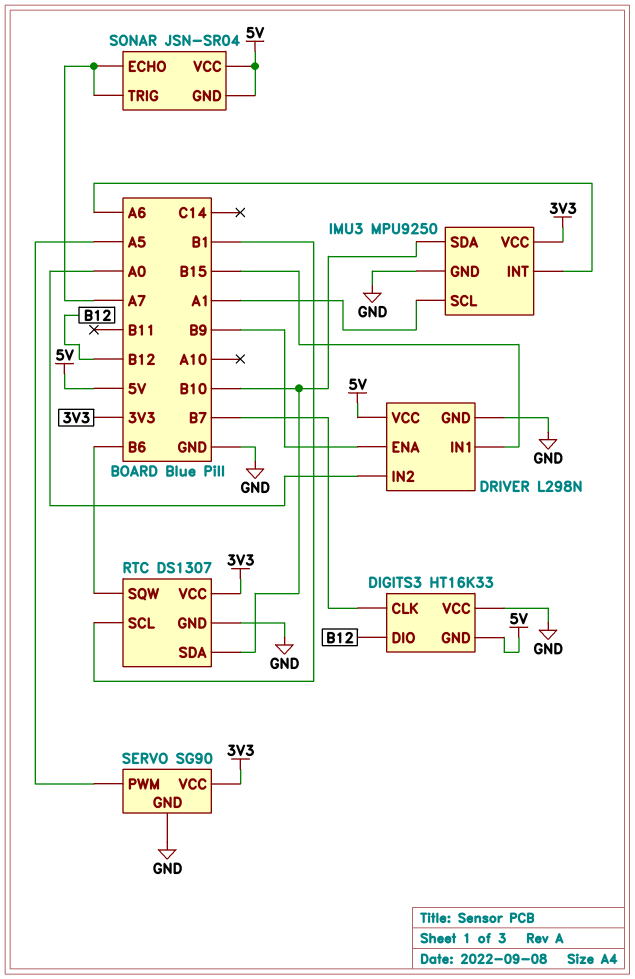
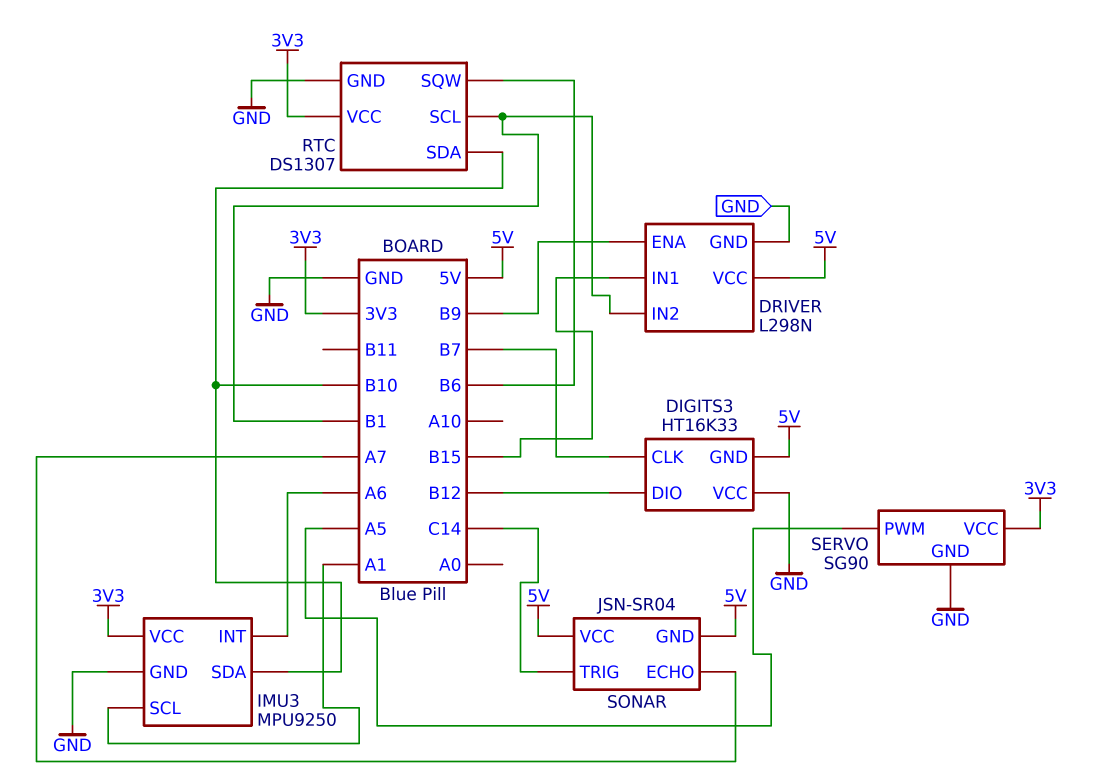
DRIVER pin IN2: A0 -> B1
SONAR pin TRIG: A7 -> C14

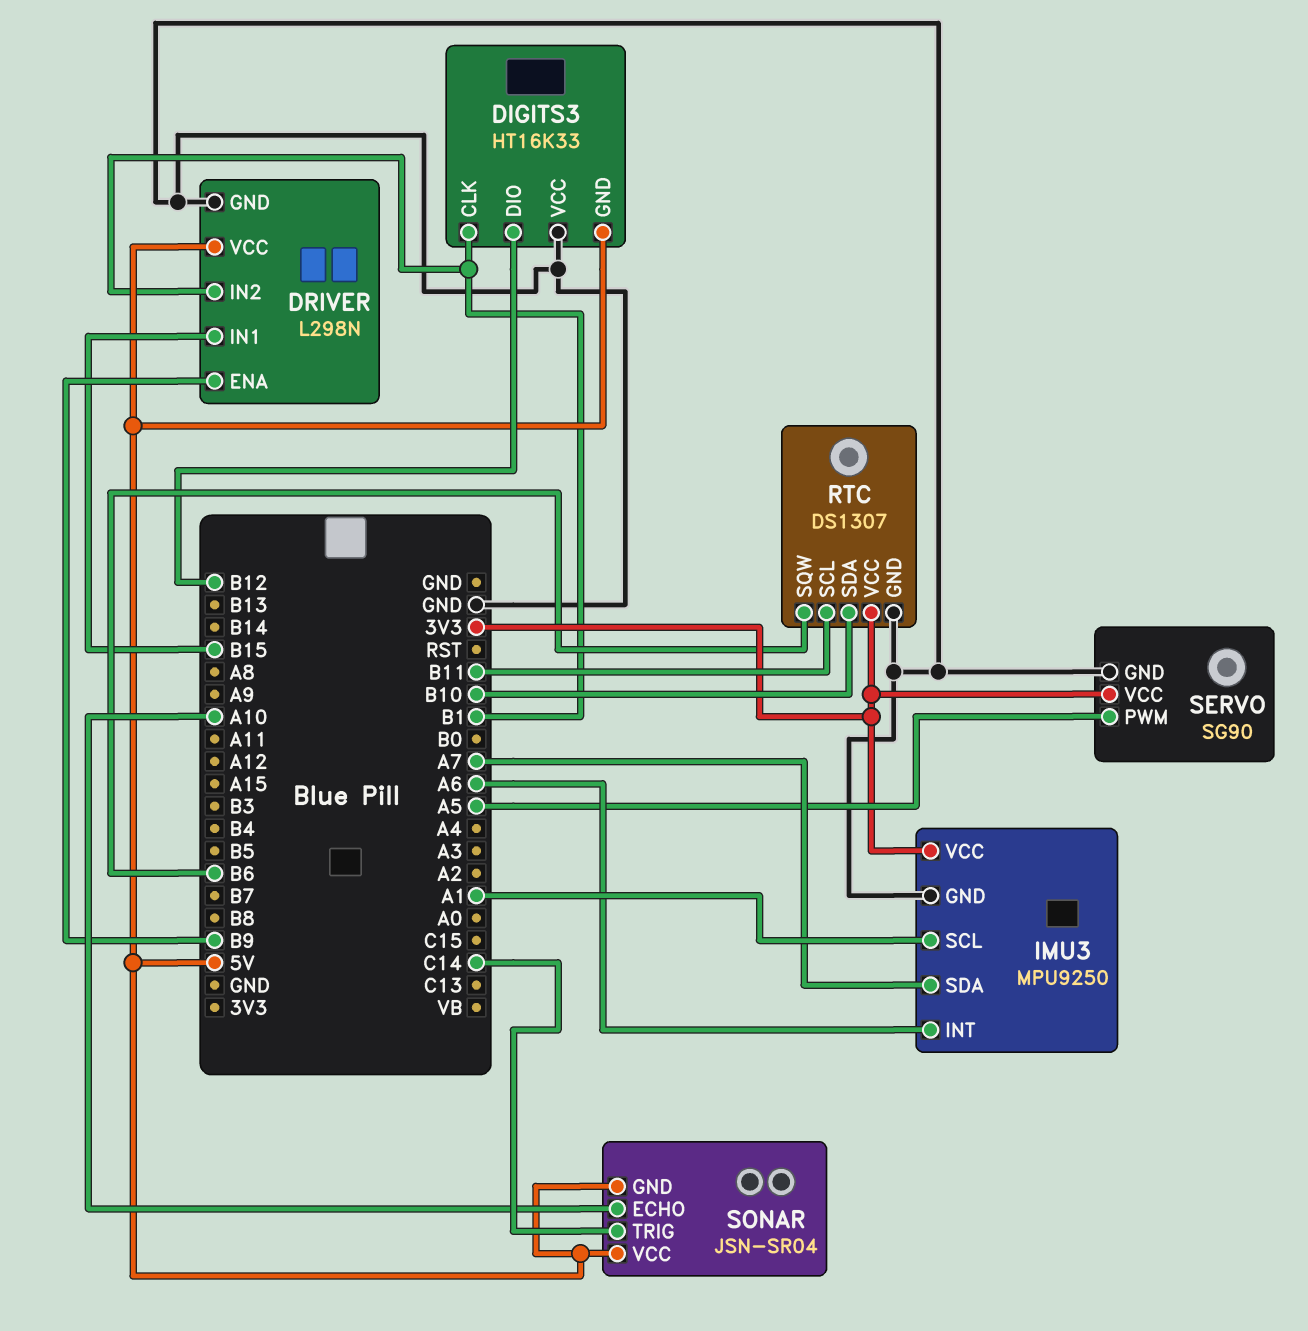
DIGITS3 pin CLK: B7 -> B1
IMU3 pin SDA: B10 -> A7
RTC pin SCL: B1 -> B11
SONAR pin ECHO: A7 -> A10

